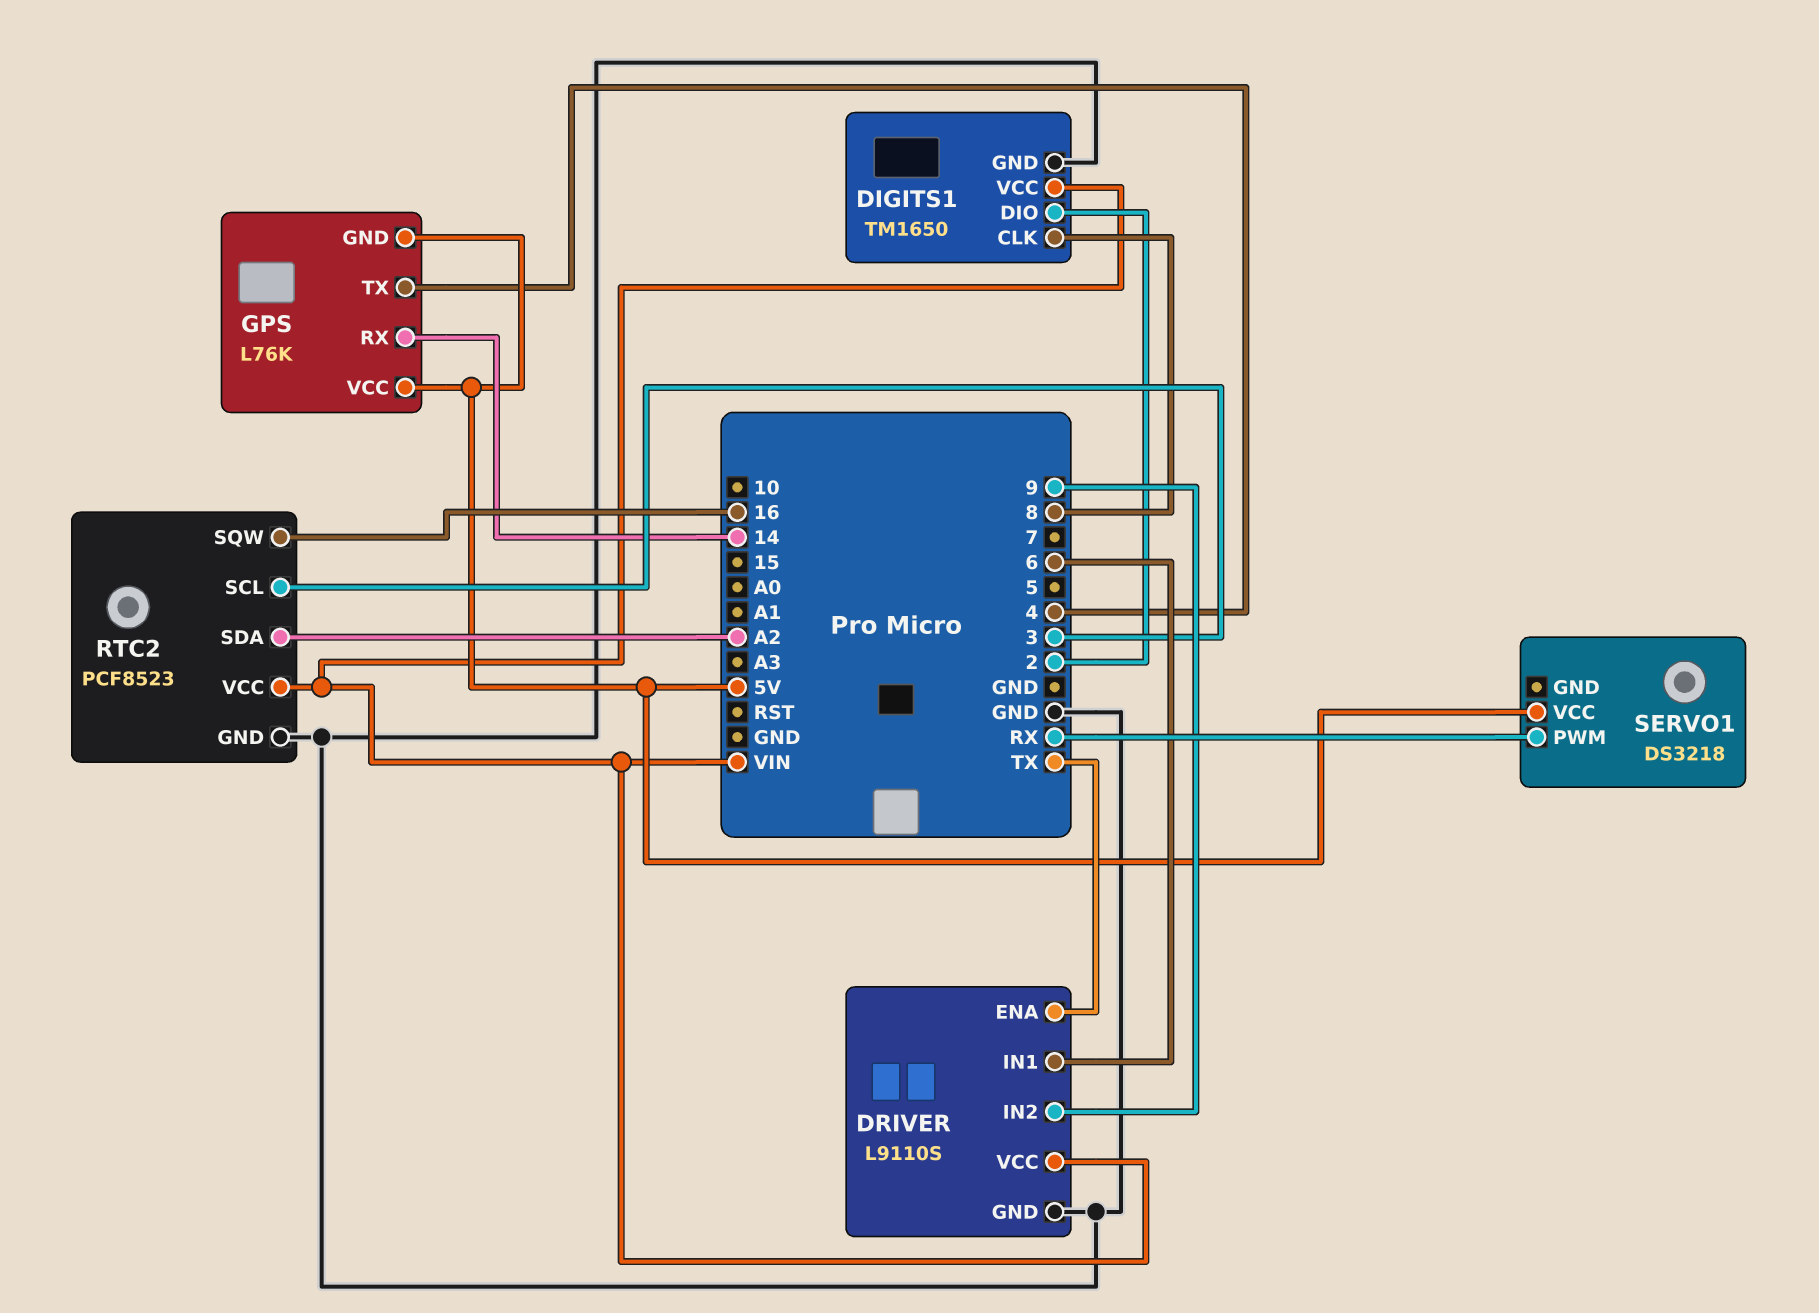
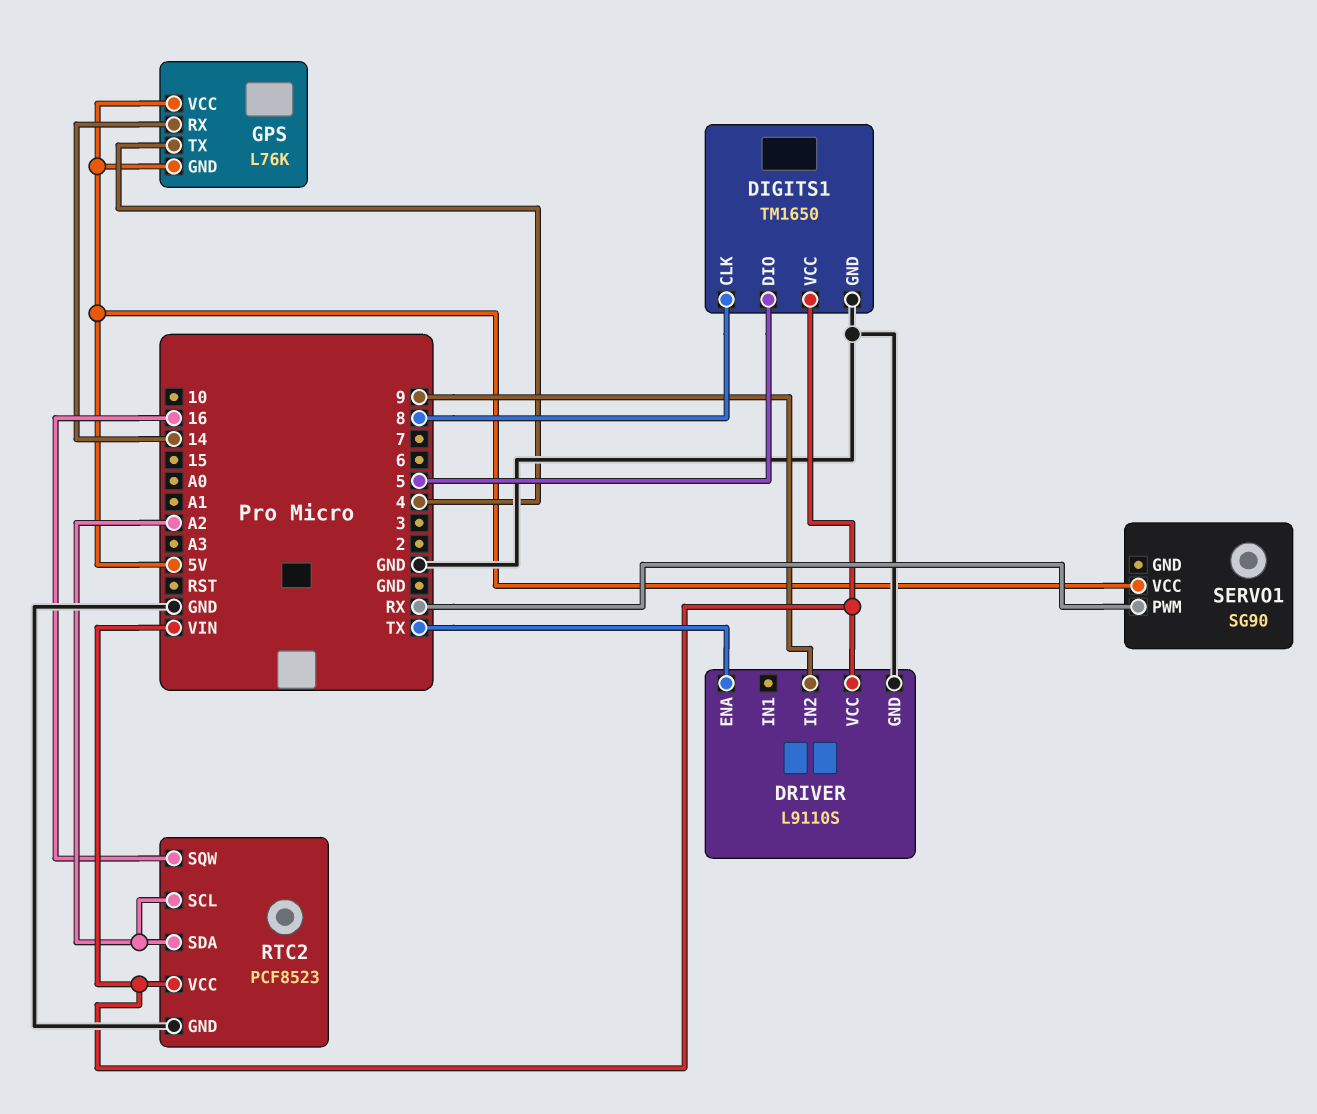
DIGITS1 pin DIO: 2 -> 5
DRIVER pin IN1: 6 -> none
RTC2 pin SCL: 3 -> A2
SERVO1: DS3218 -> SG90

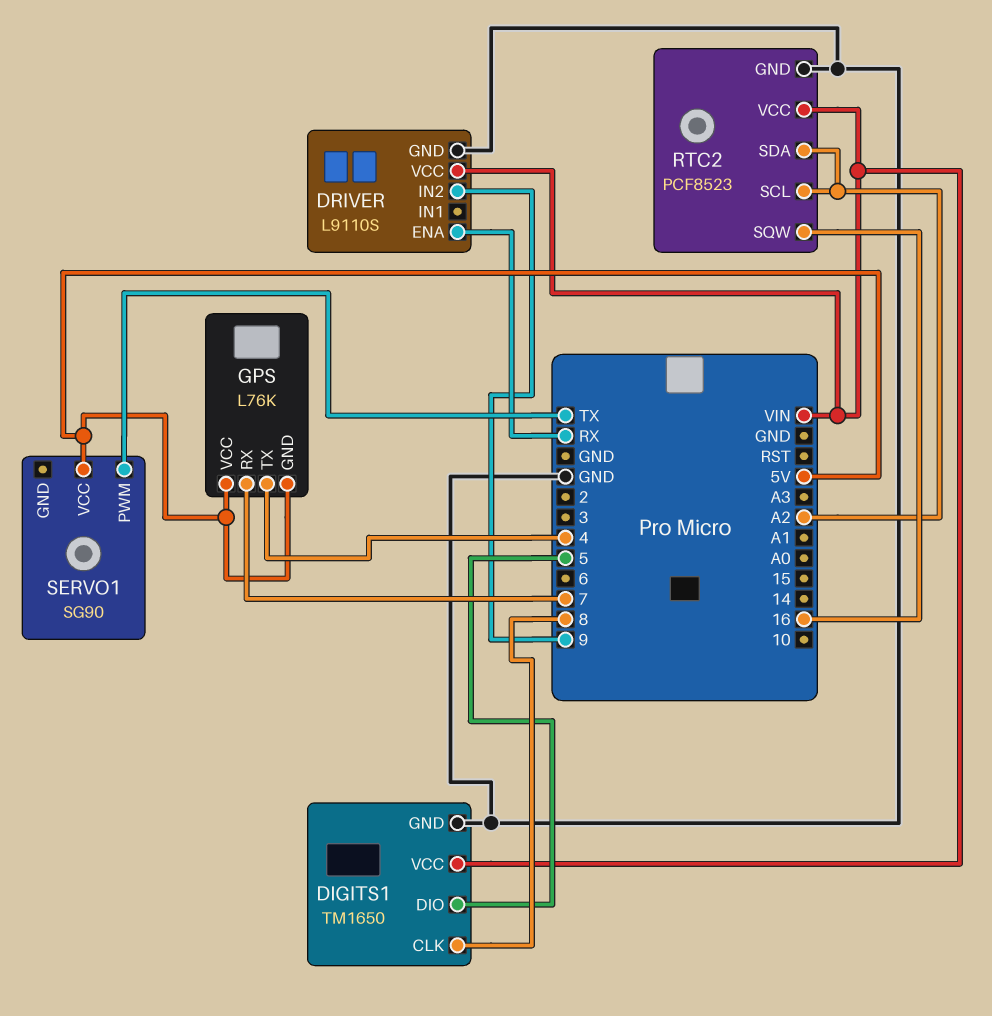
DRIVER pin ENA: TX -> RX
GPS pin RX: 14 -> 7
SERVO1 pin PWM: RX -> TX

